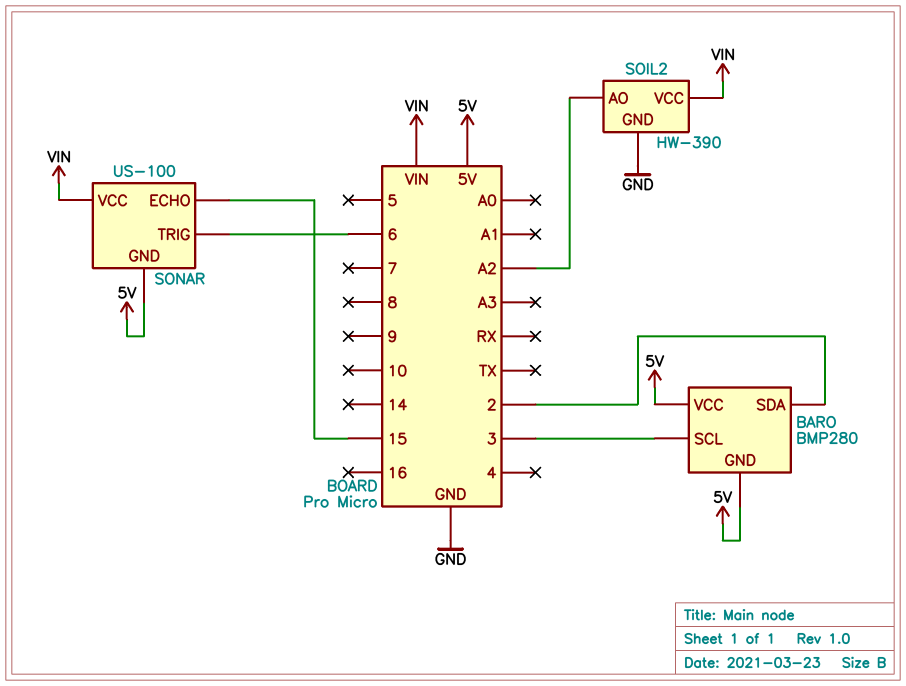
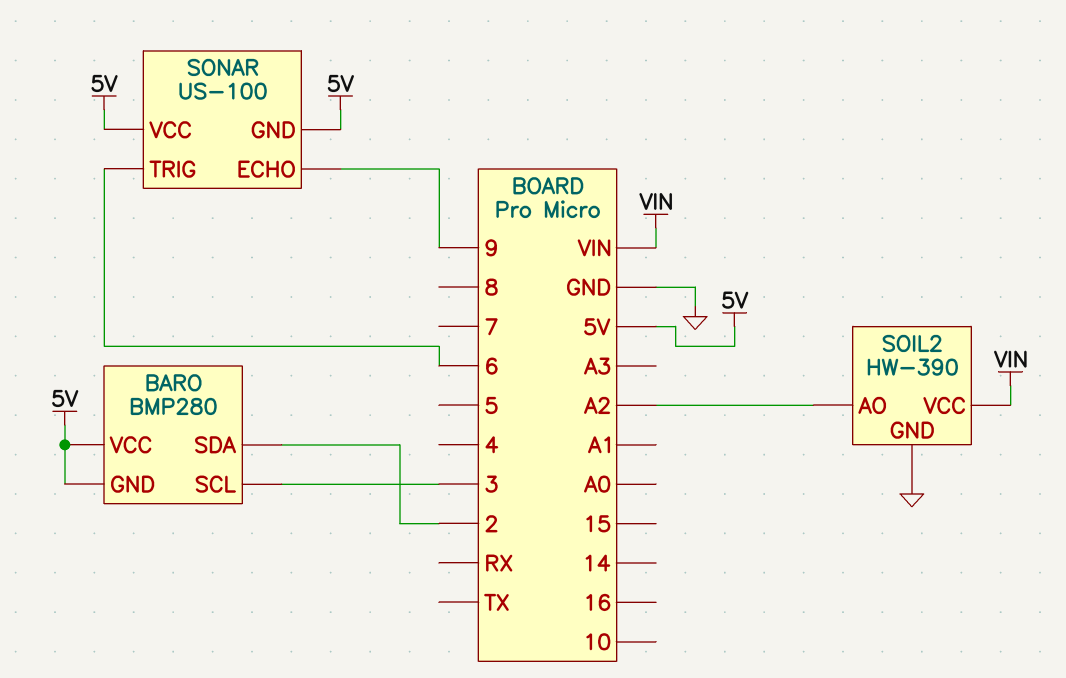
SONAR pin ECHO: 15 -> 9
SONAR pin VCC: VIN -> 5V

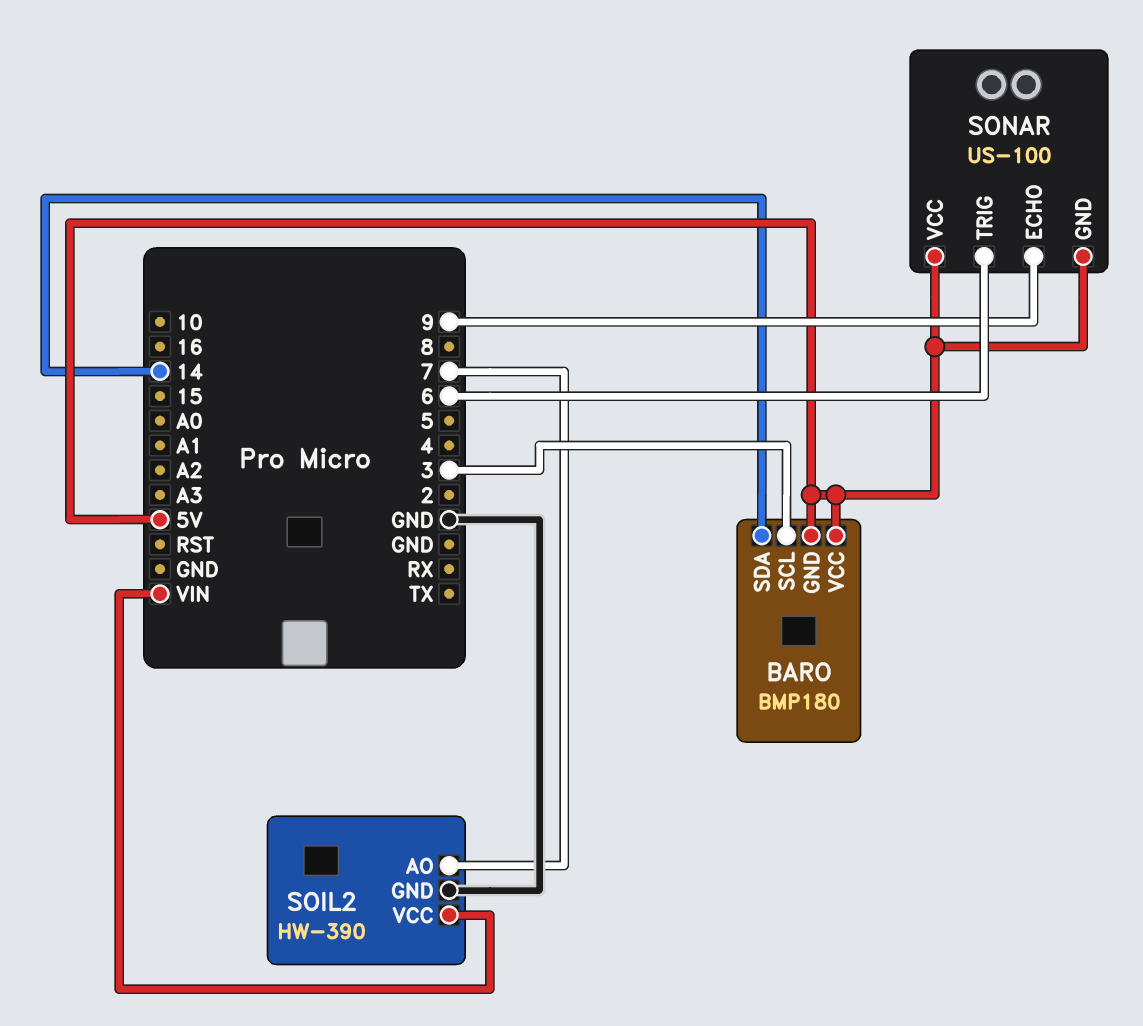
BARO: BMP280 -> BMP180
BARO pin SDA: 2 -> 14
SOIL2 pin AO: A2 -> 7

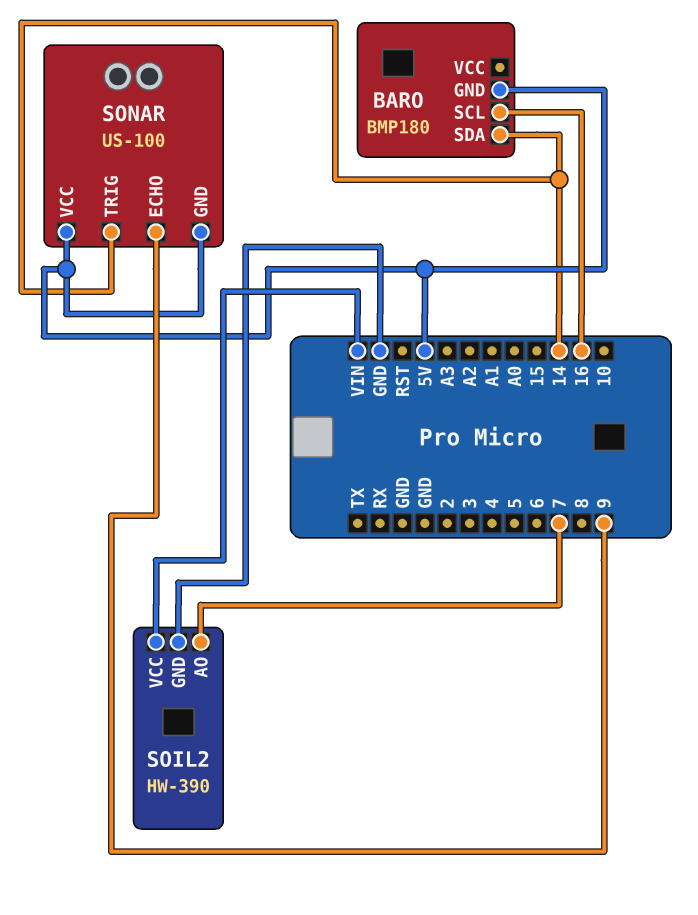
BARO pin SCL: 3 -> 16
BARO pin VCC: 5V -> none
SONAR pin TRIG: 6 -> 14

